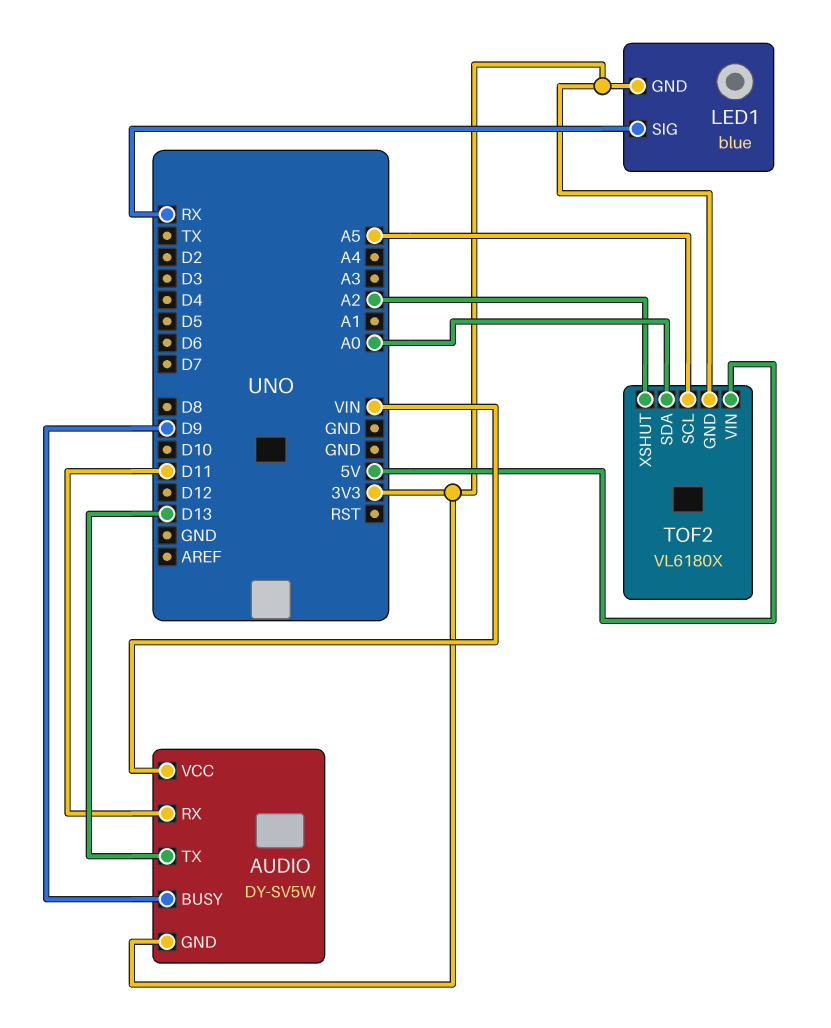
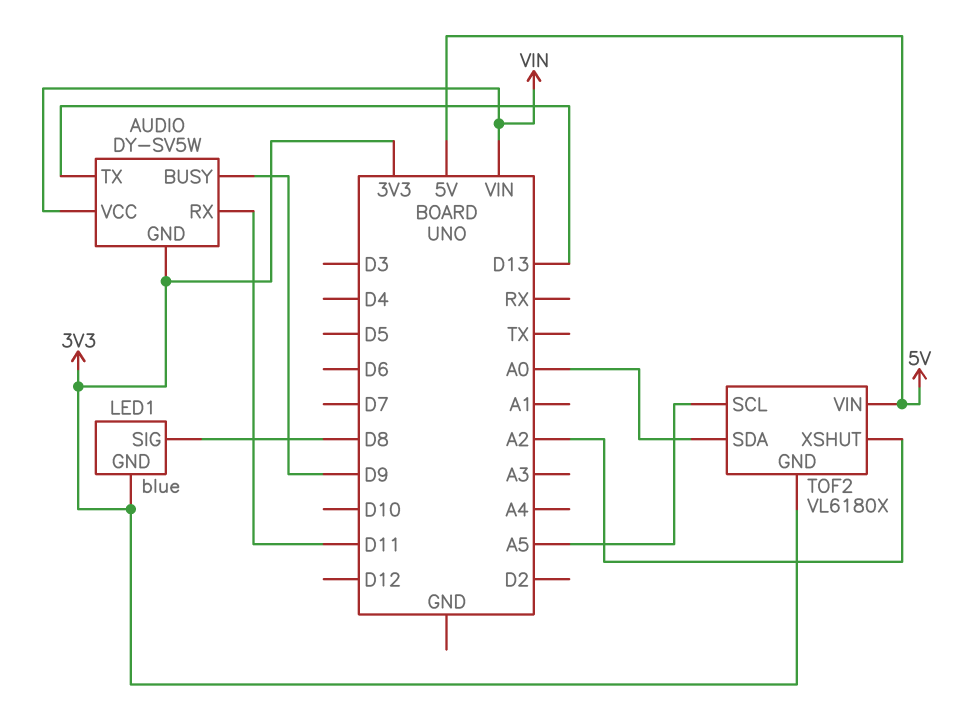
LED1 pin SIG: RX -> D8

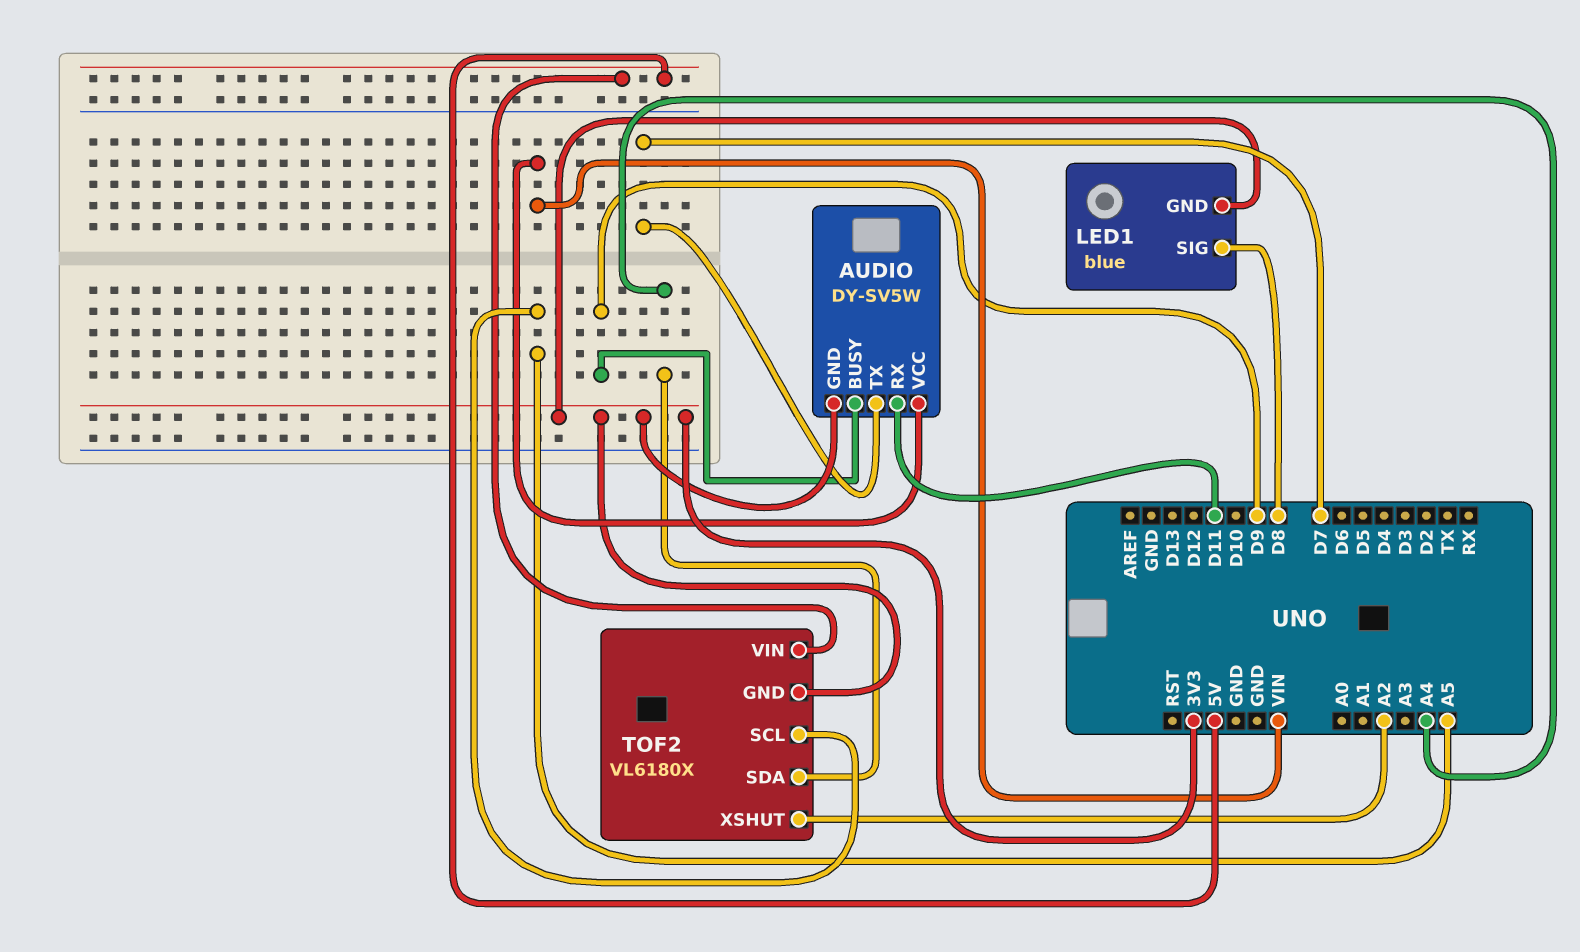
AUDIO pin TX: D13 -> D7
TOF2 pin SDA: A0 -> A4

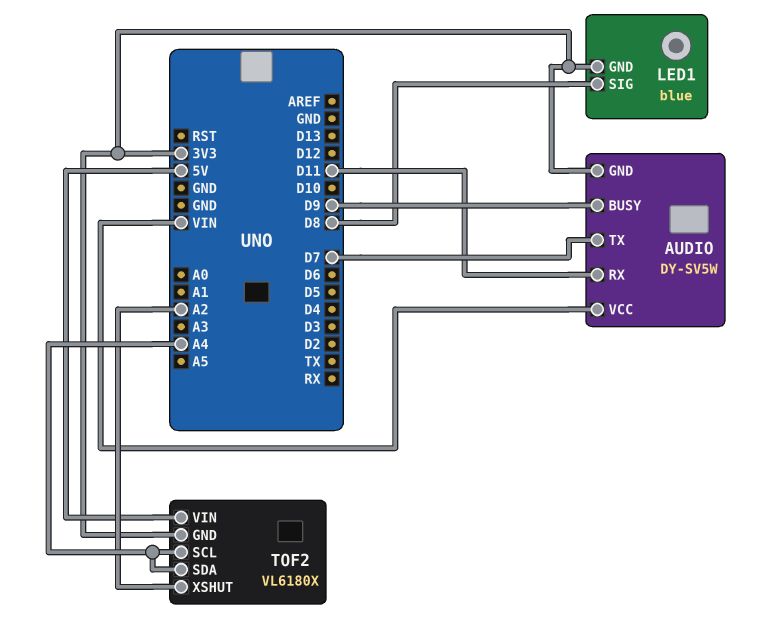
TOF2 pin SCL: A5 -> A4

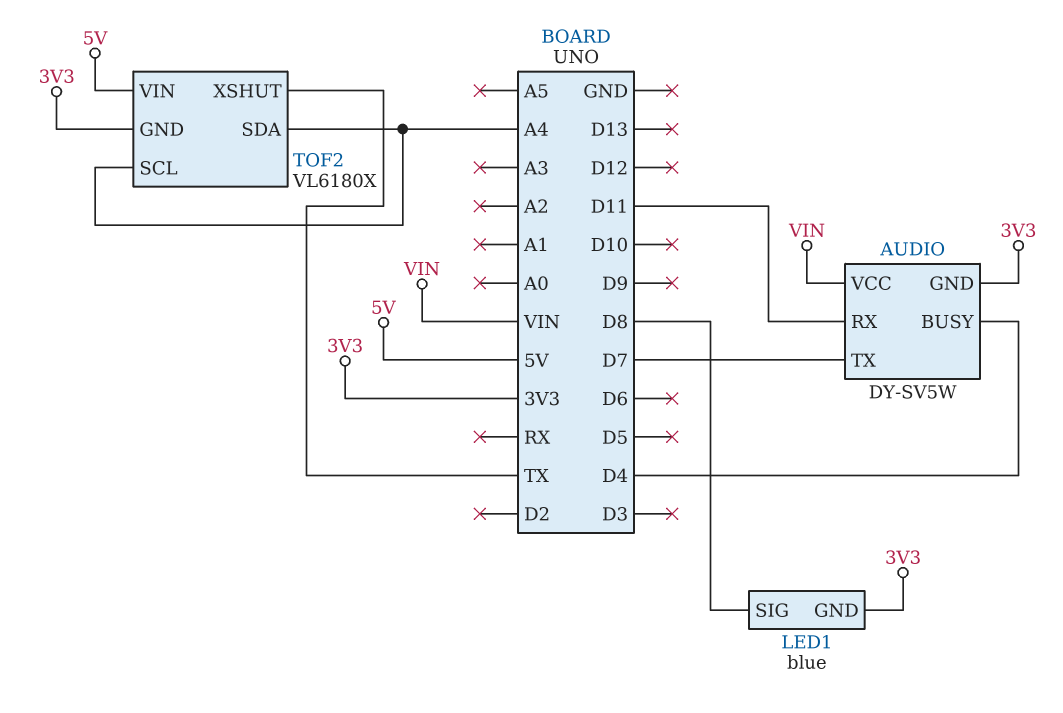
AUDIO pin BUSY: D9 -> D4
TOF2 pin XSHUT: A2 -> TX

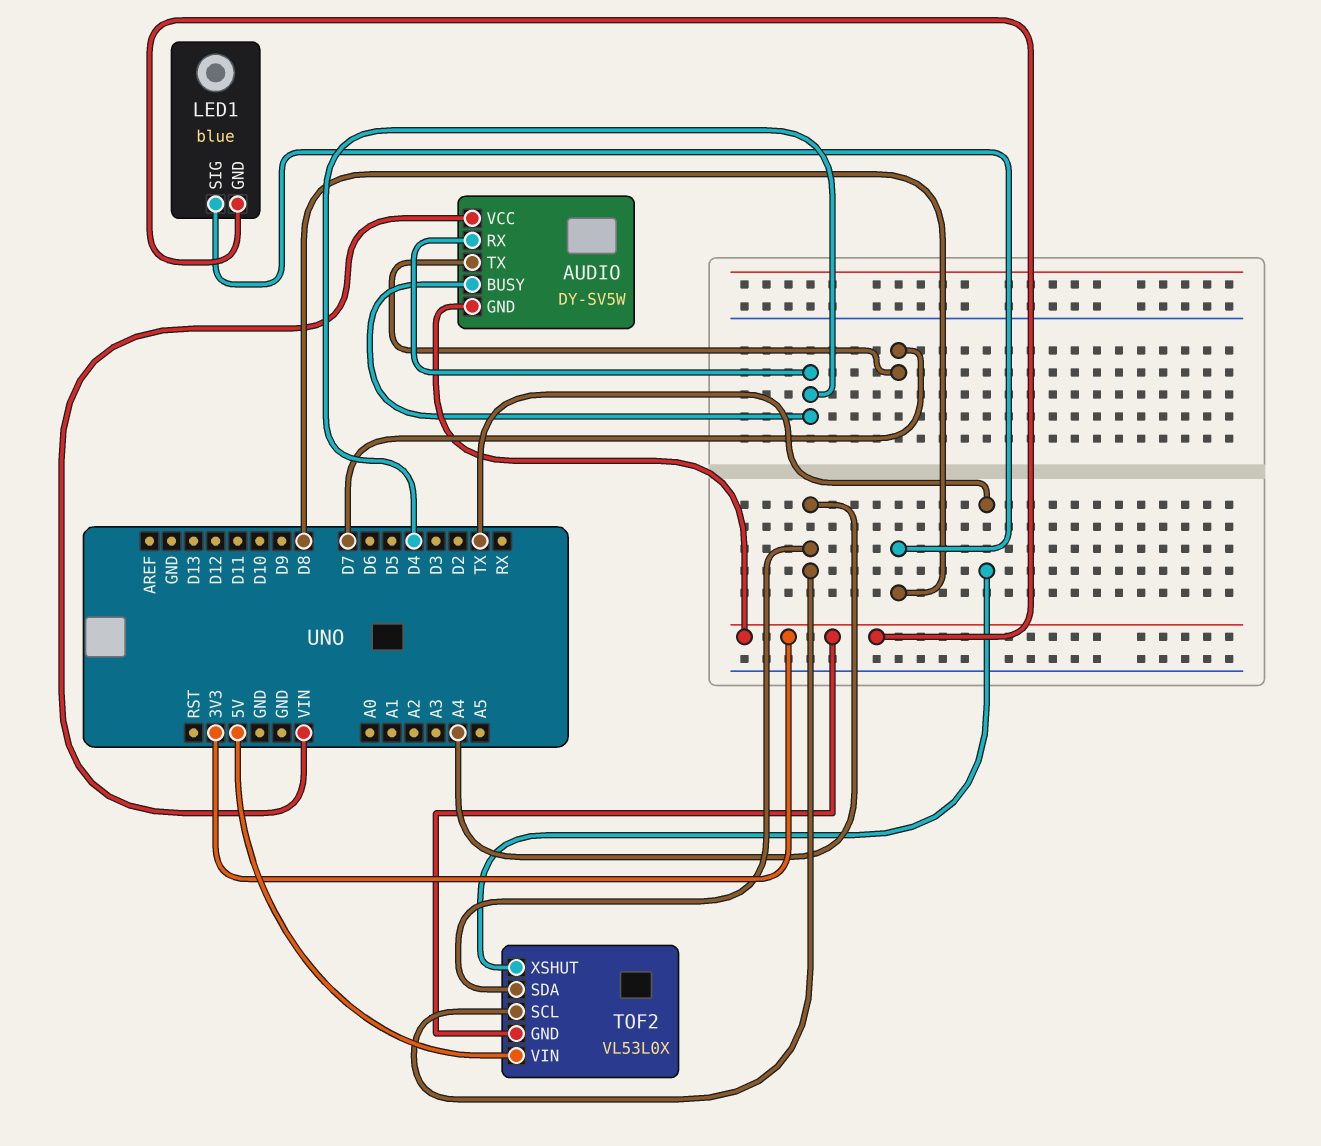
AUDIO pin RX: D11 -> D4
TOF2: VL6180X -> VL53L0X

